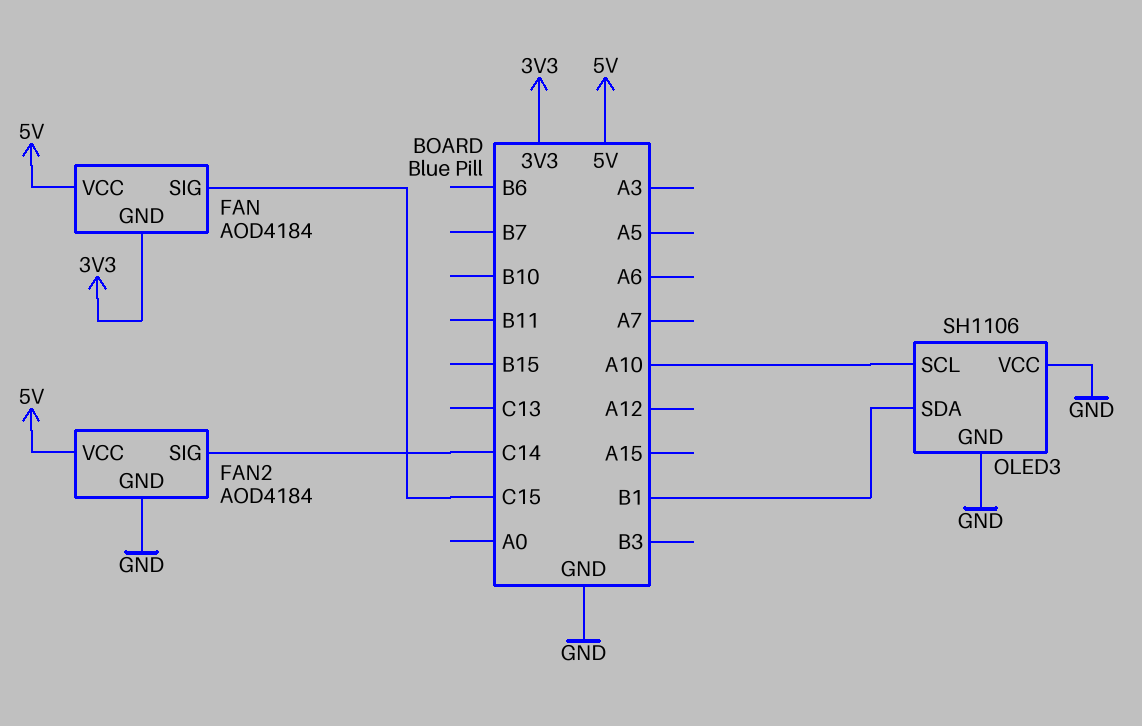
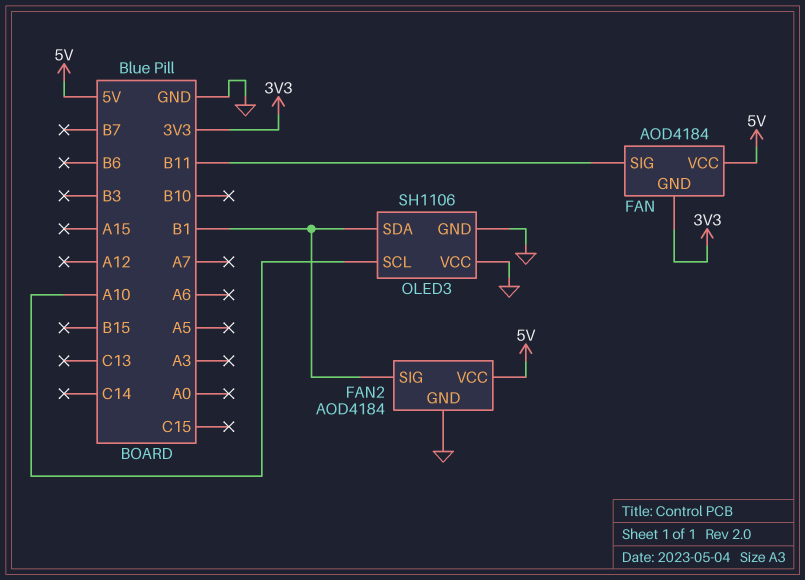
FAN pin SIG: C15 -> B11
FAN2 pin SIG: C14 -> B1

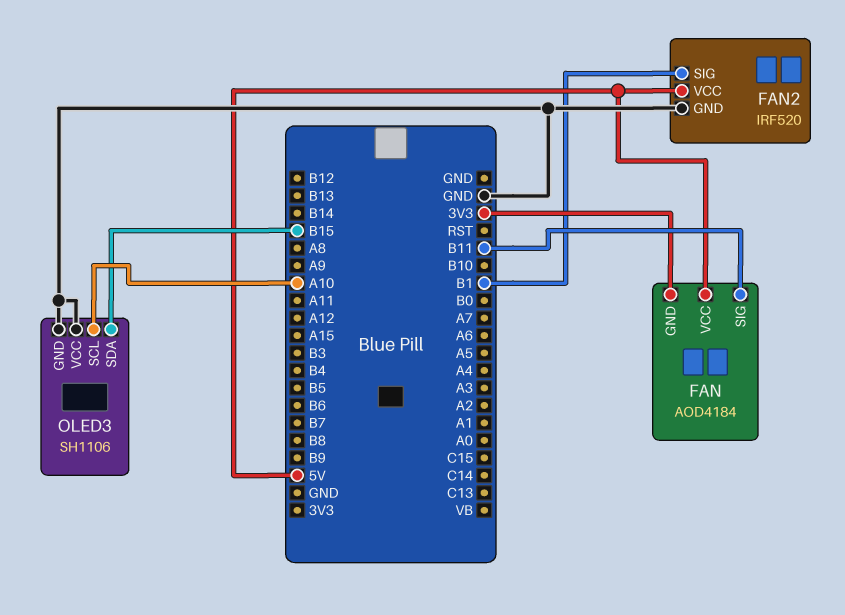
FAN2: AOD4184 -> IRF520
OLED3 pin SDA: B1 -> B15

